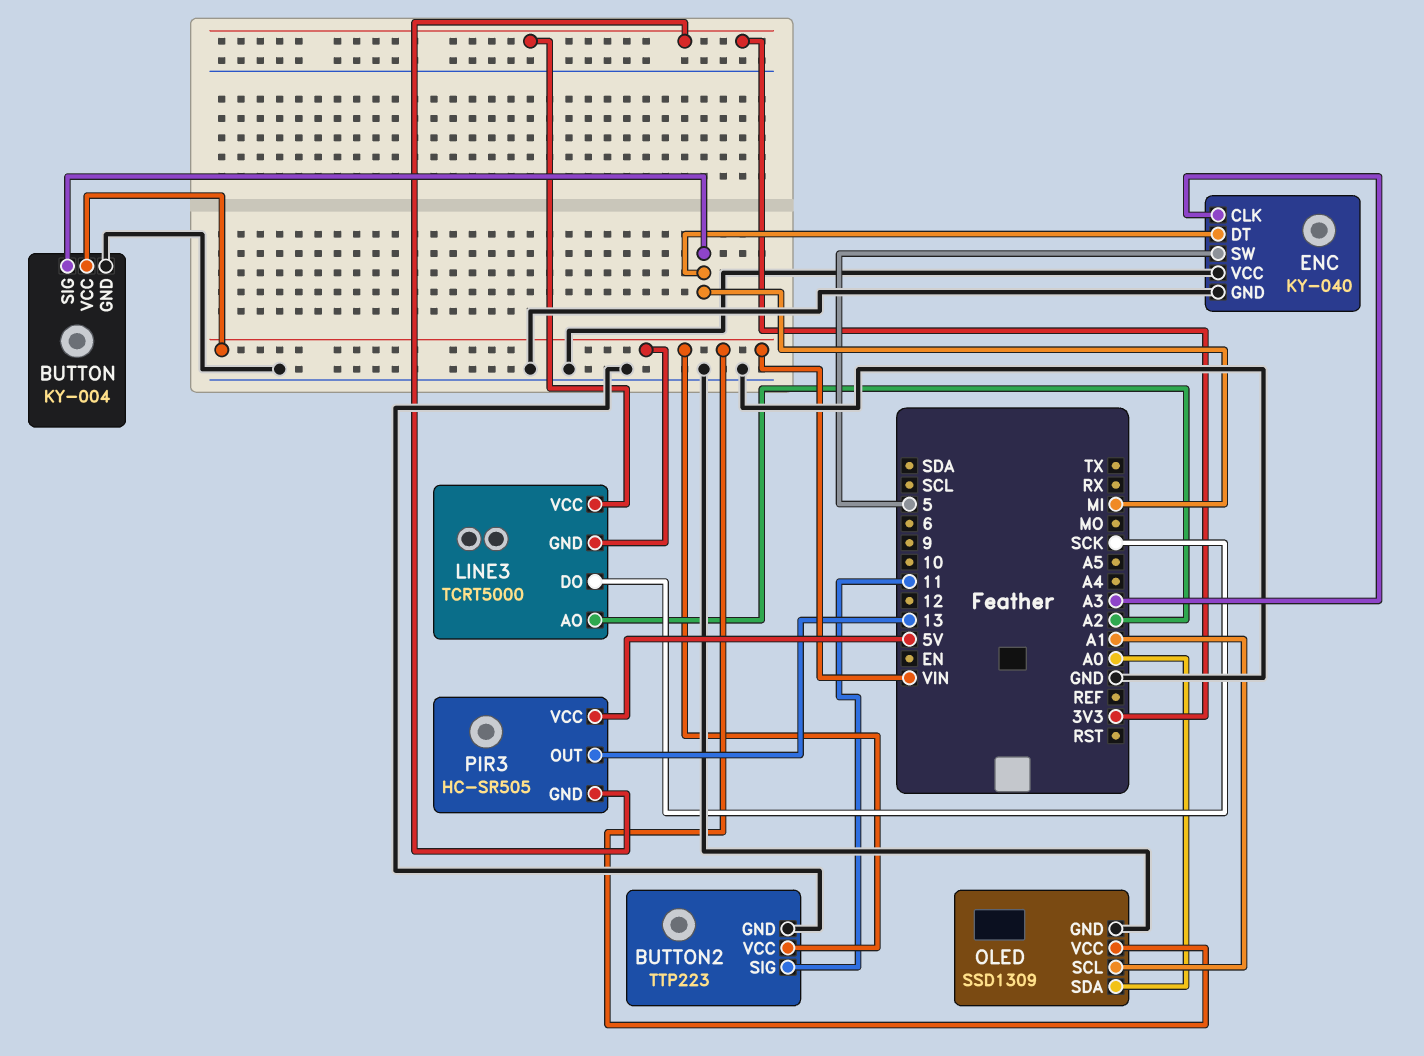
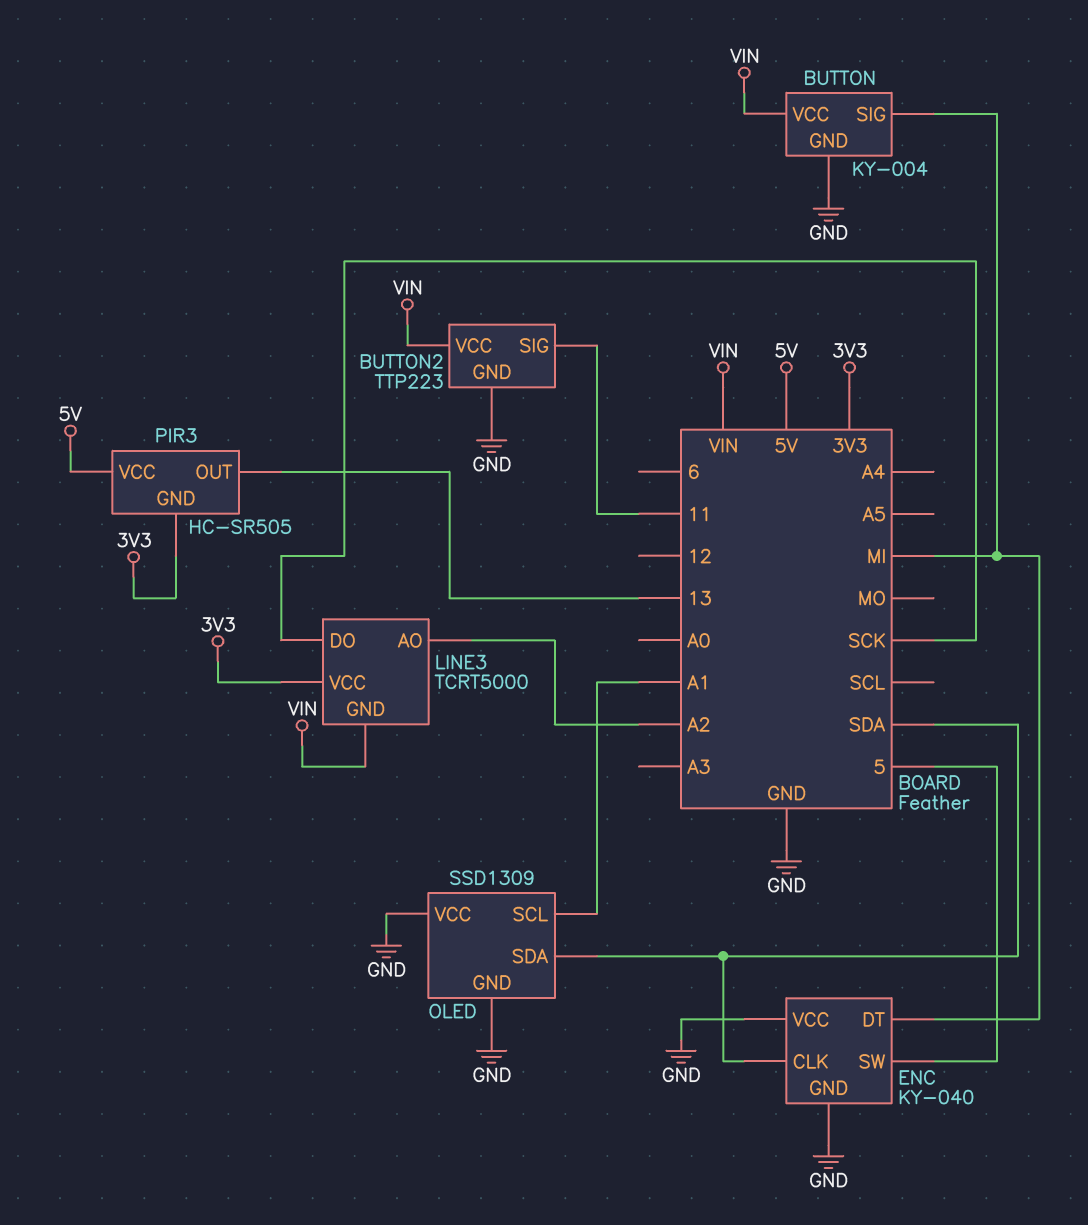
ENC pin CLK: A3 -> SDA
OLED pin SDA: A0 -> SDA
OLED pin VCC: VIN -> GND

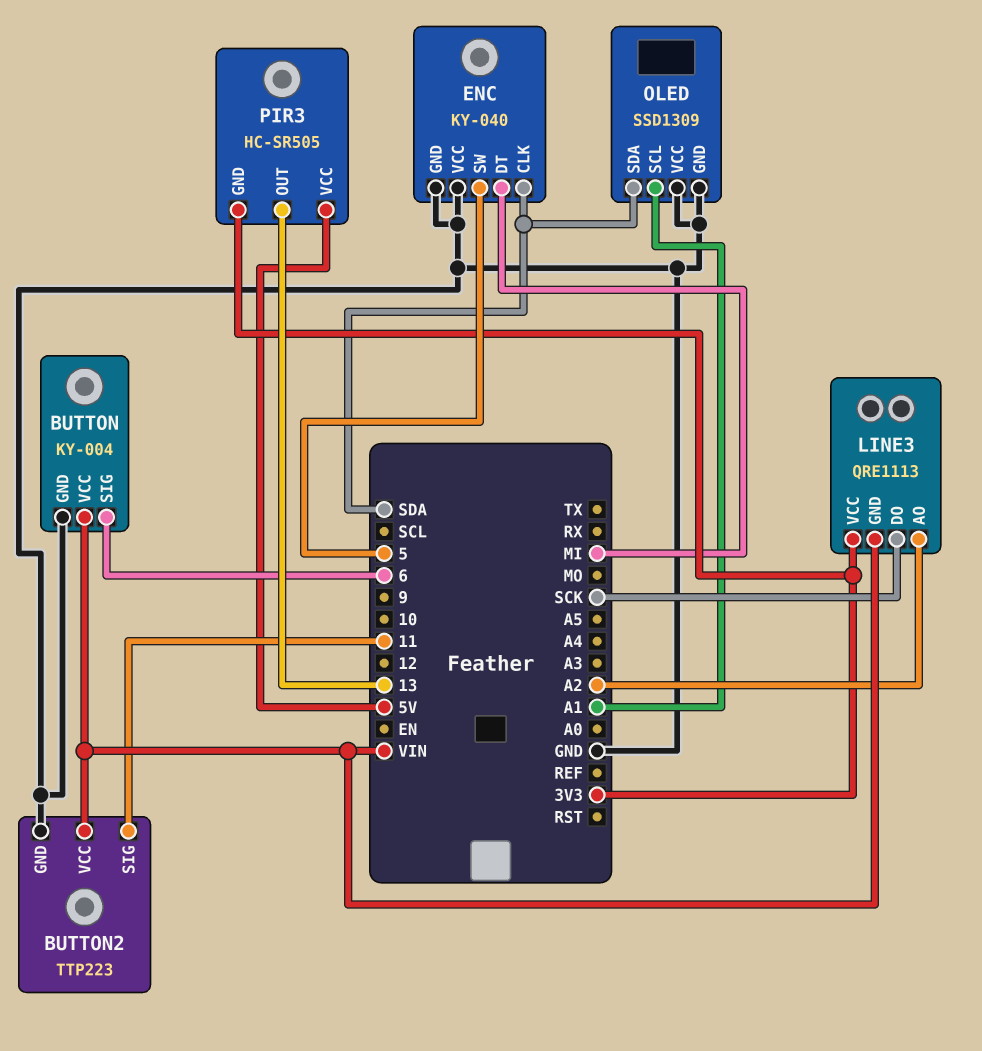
BUTTON pin SIG: MI -> 6
LINE3: TCRT5000 -> QRE1113

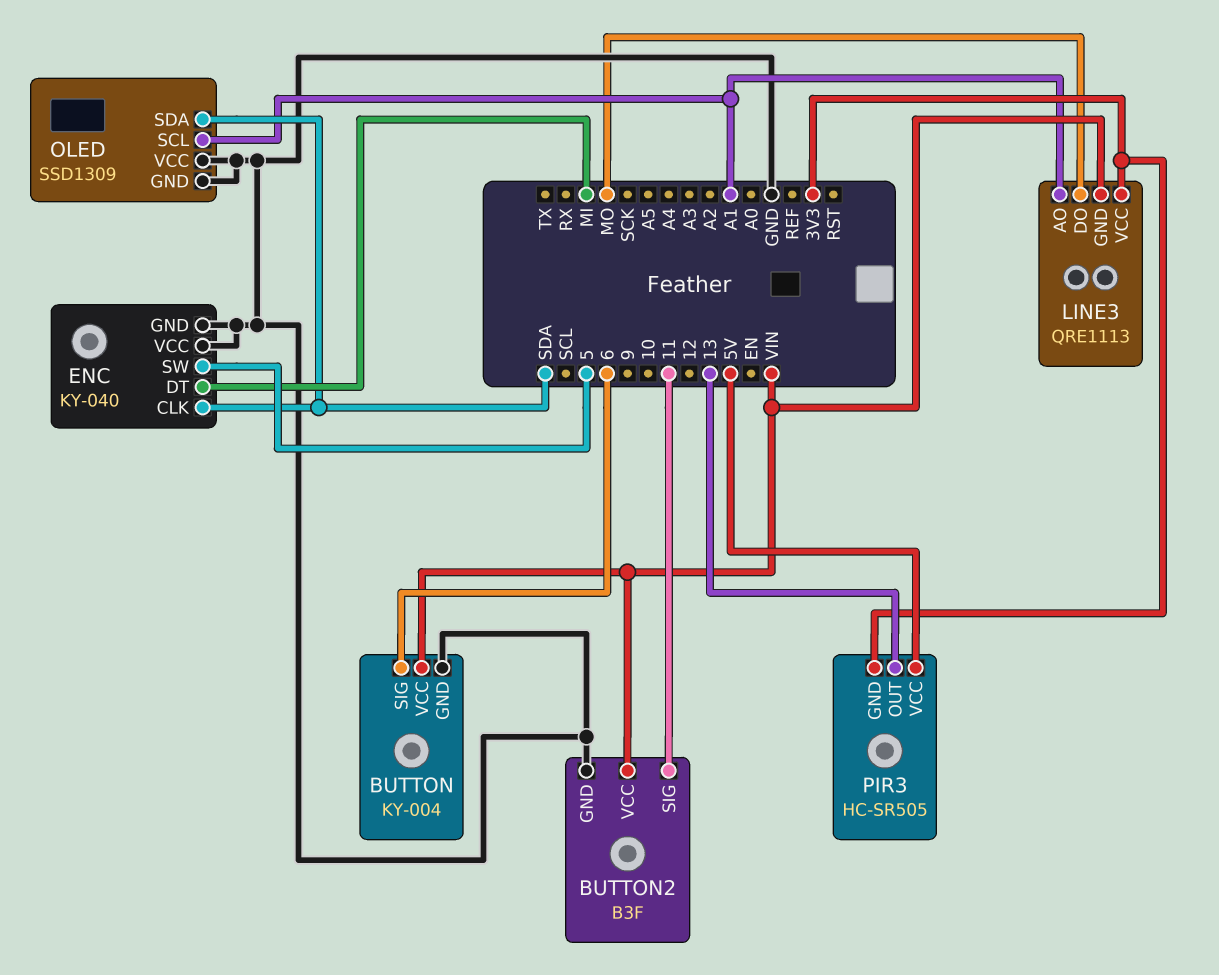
BUTTON2: TTP223 -> B3F
LINE3 pin AO: A2 -> A1
LINE3 pin DO: SCK -> MO

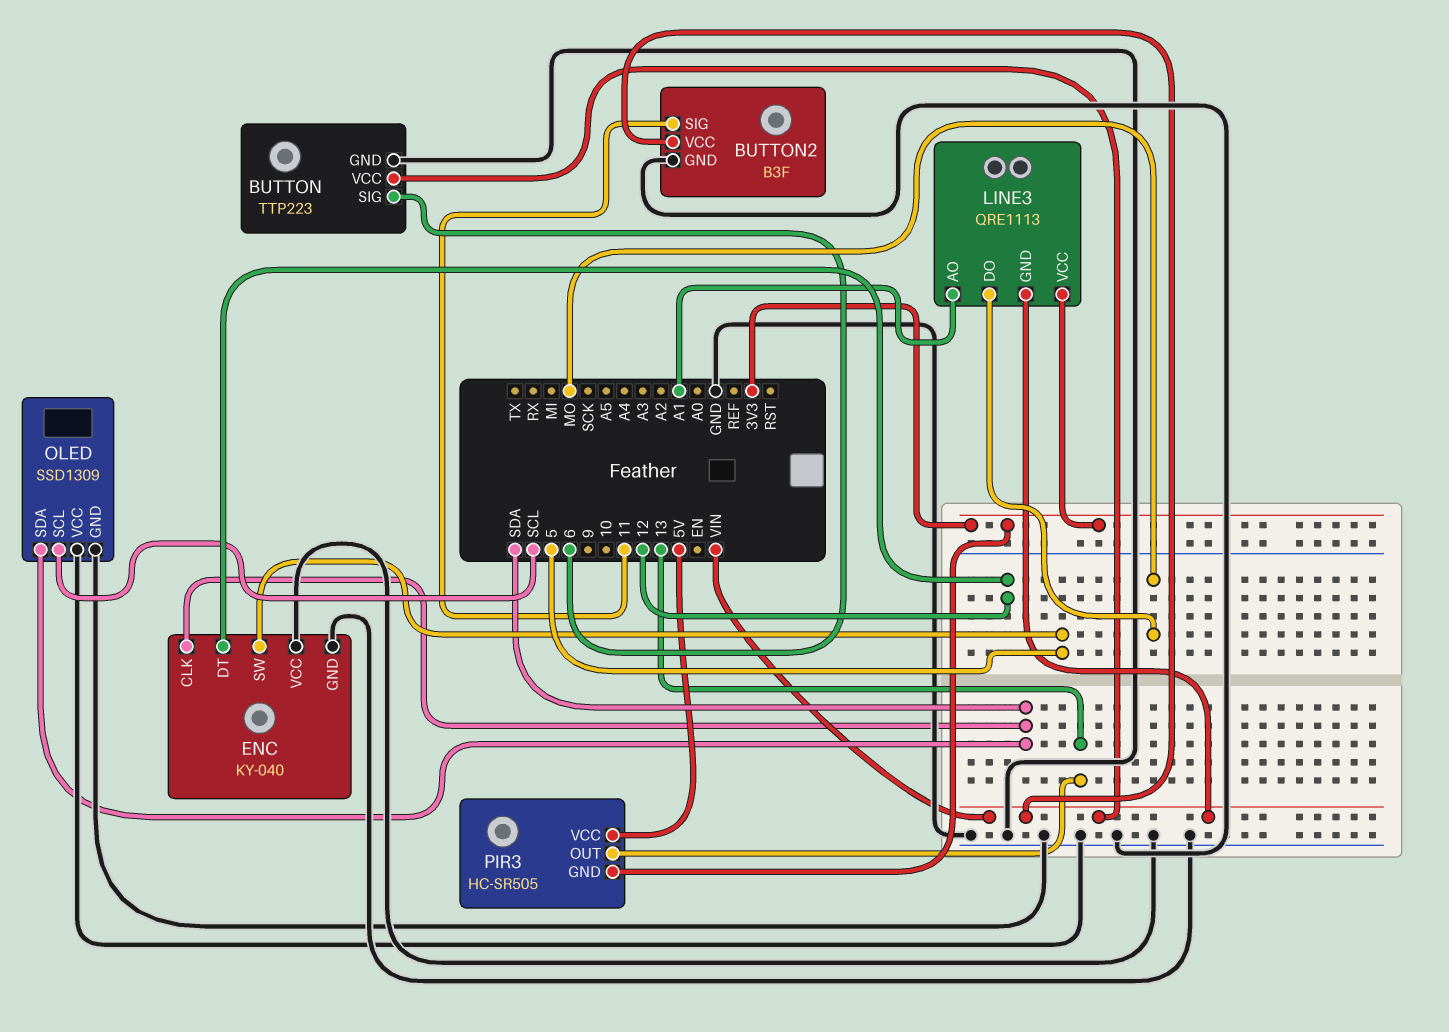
BUTTON: KY-004 -> TTP223
ENC pin DT: MI -> 12
OLED pin SCL: A1 -> SCL

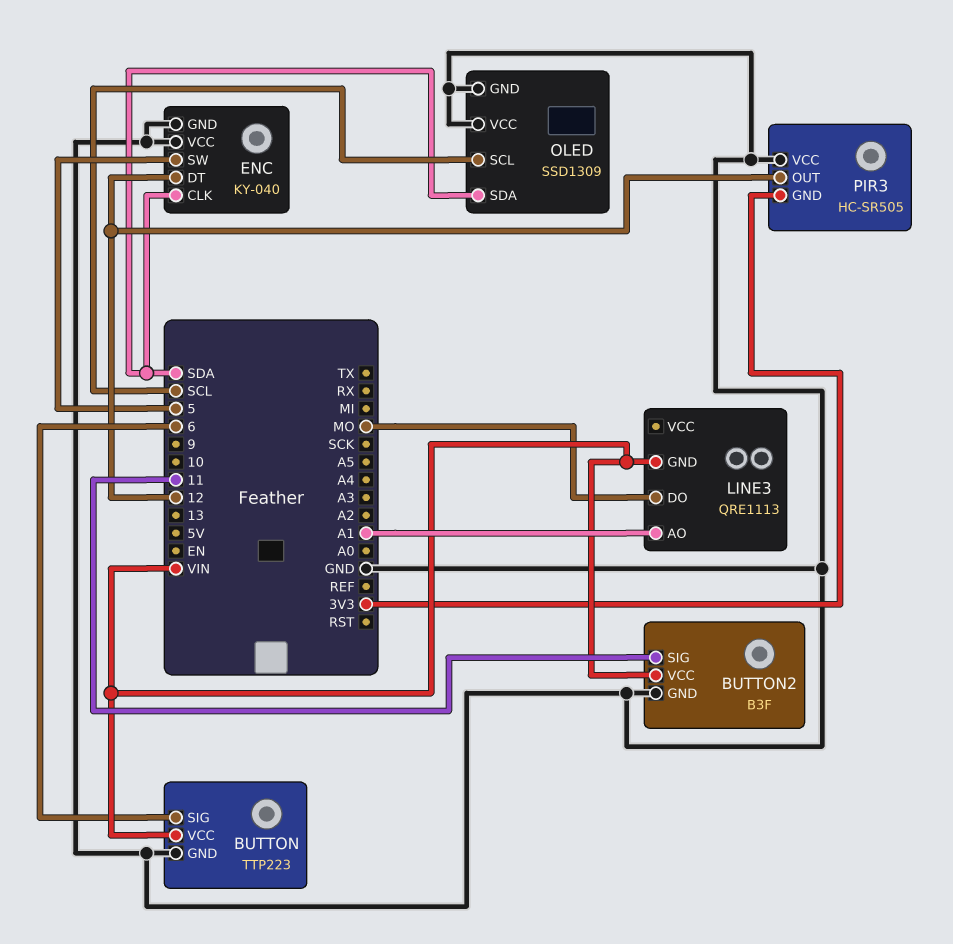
LINE3 pin VCC: 3V3 -> none
PIR3 pin OUT: 13 -> 12
PIR3 pin VCC: 5V -> GND

